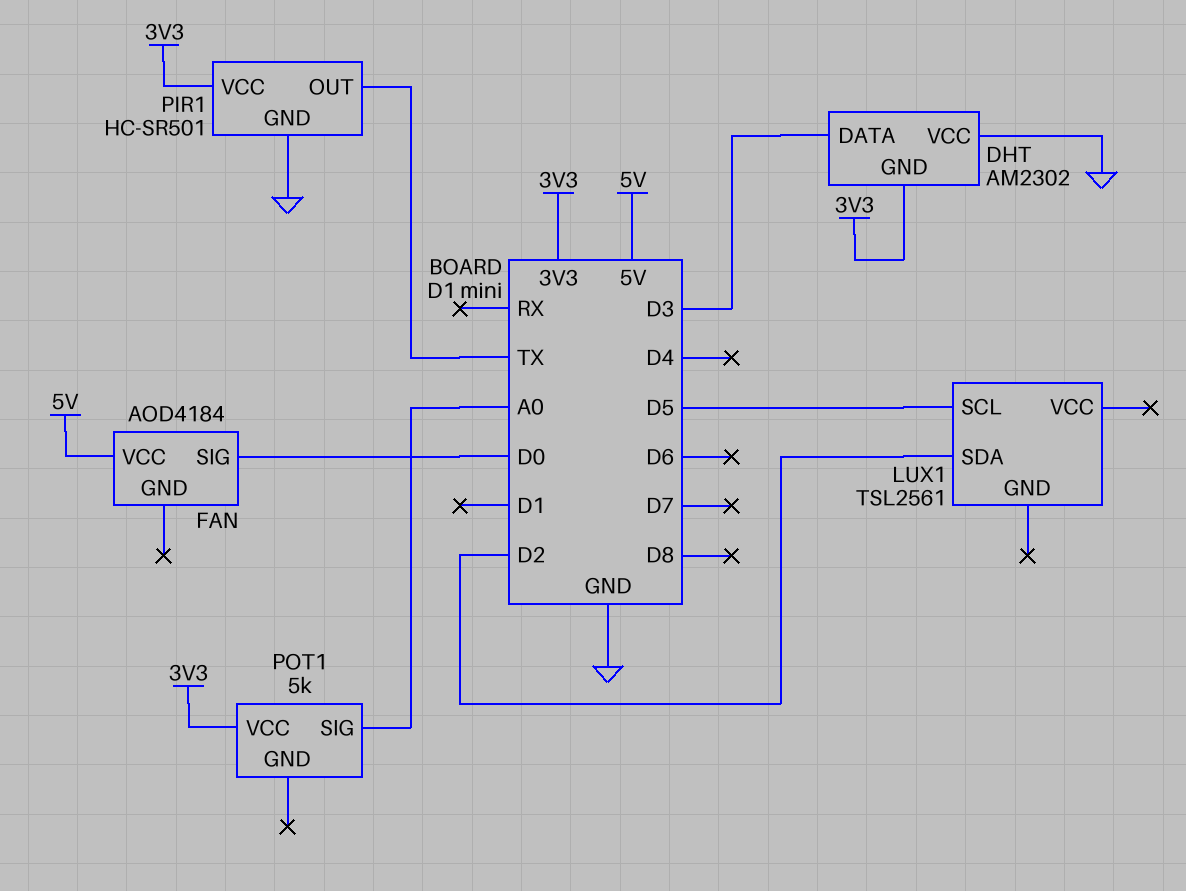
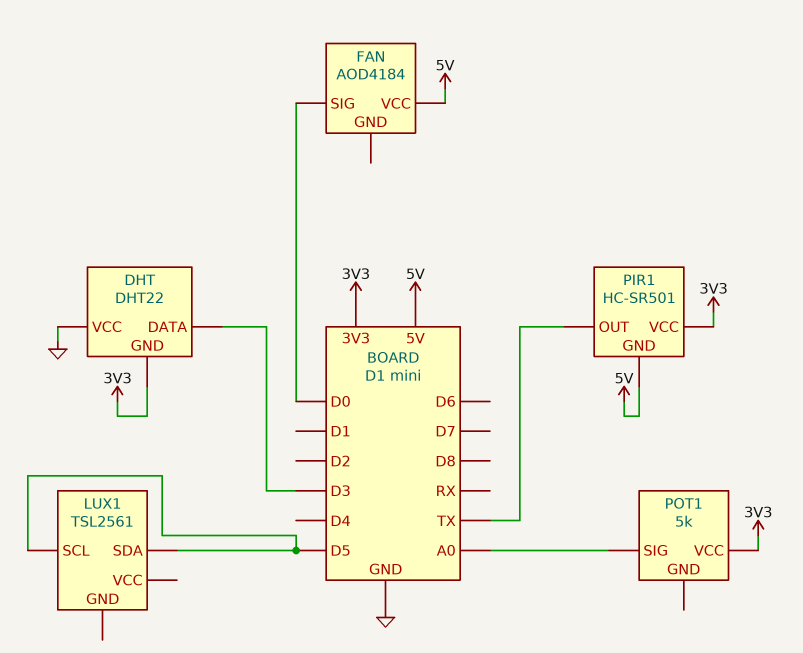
DHT: AM2302 -> DHT22
LUX1 pin SDA: D2 -> D5
PIR1 pin GND: GND -> 5V

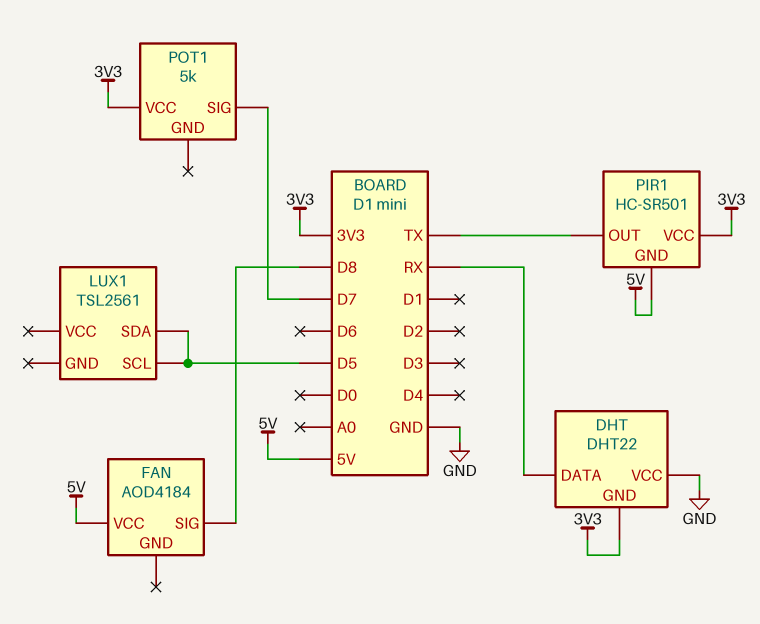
DHT pin DATA: D3 -> RX
FAN pin SIG: D0 -> D8
POT1 pin SIG: A0 -> D7

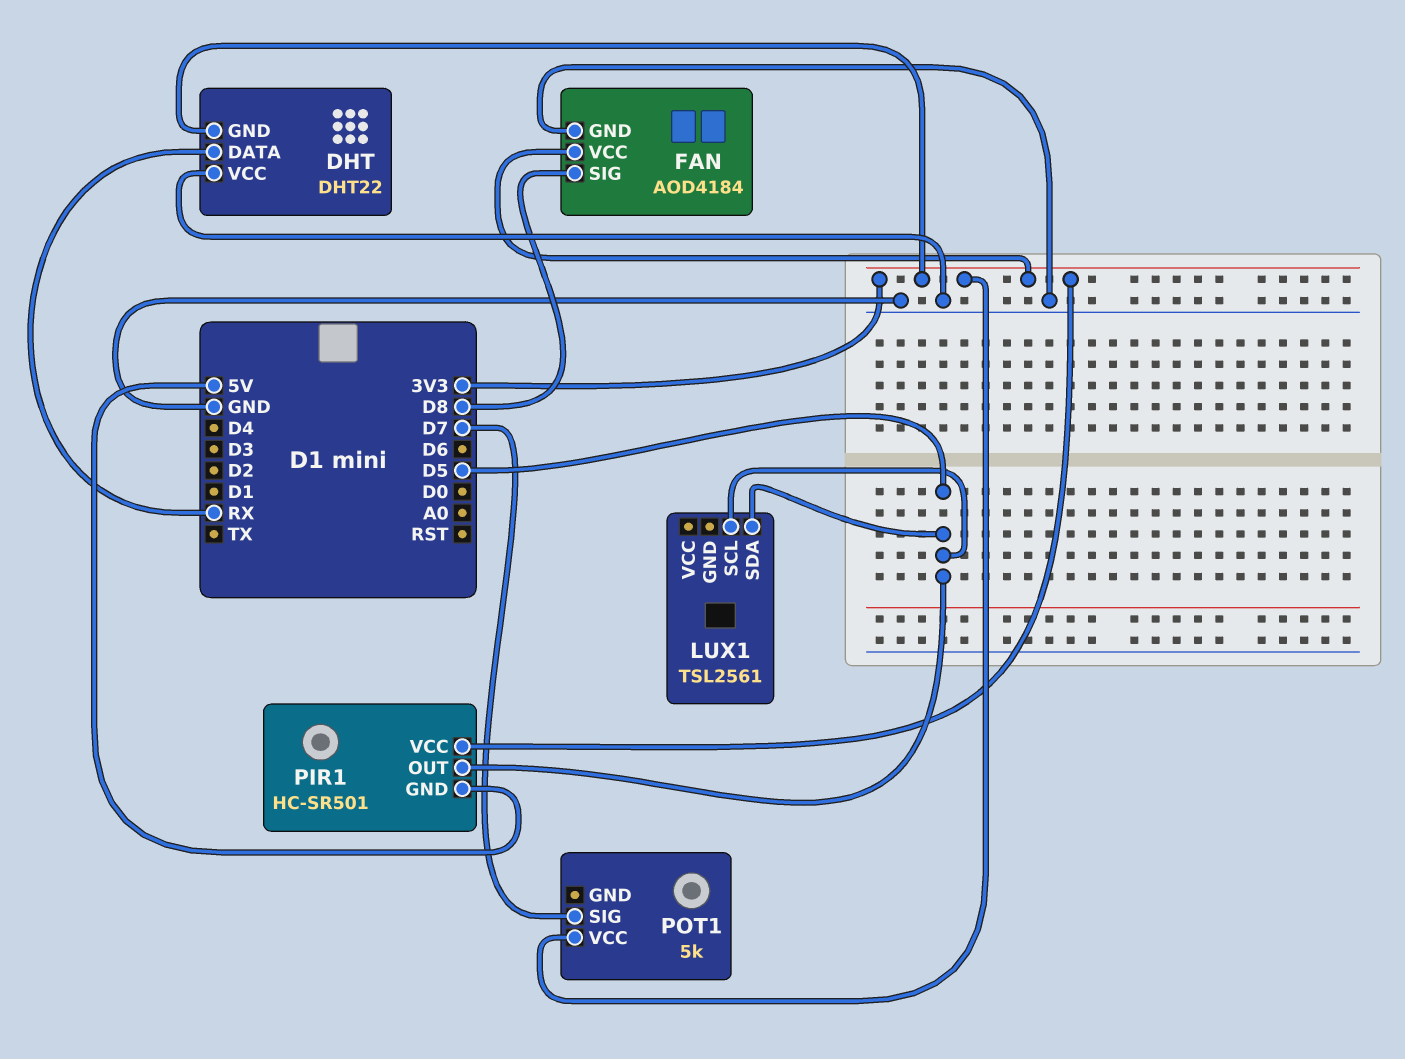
FAN pin GND: none -> GND
FAN pin VCC: 5V -> 3V3
PIR1 pin OUT: TX -> D5

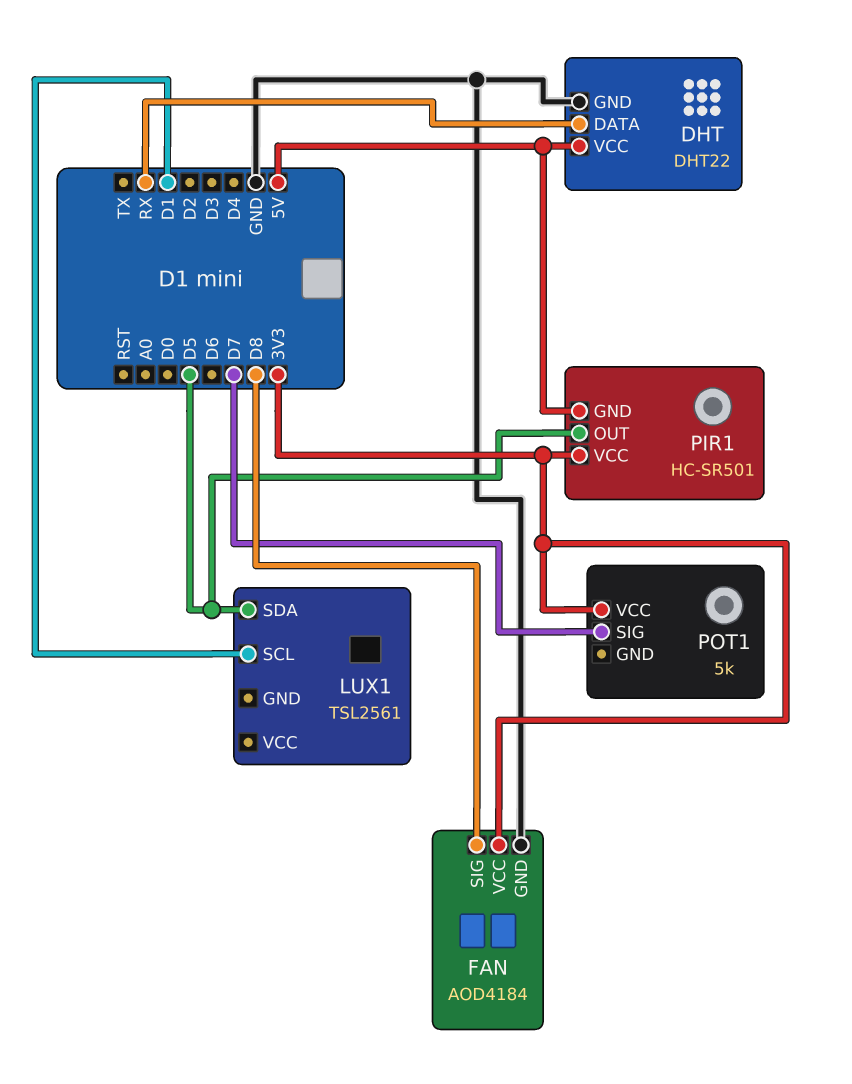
DHT pin GND: 3V3 -> GND
DHT pin VCC: GND -> 5V
LUX1 pin SCL: D5 -> D1

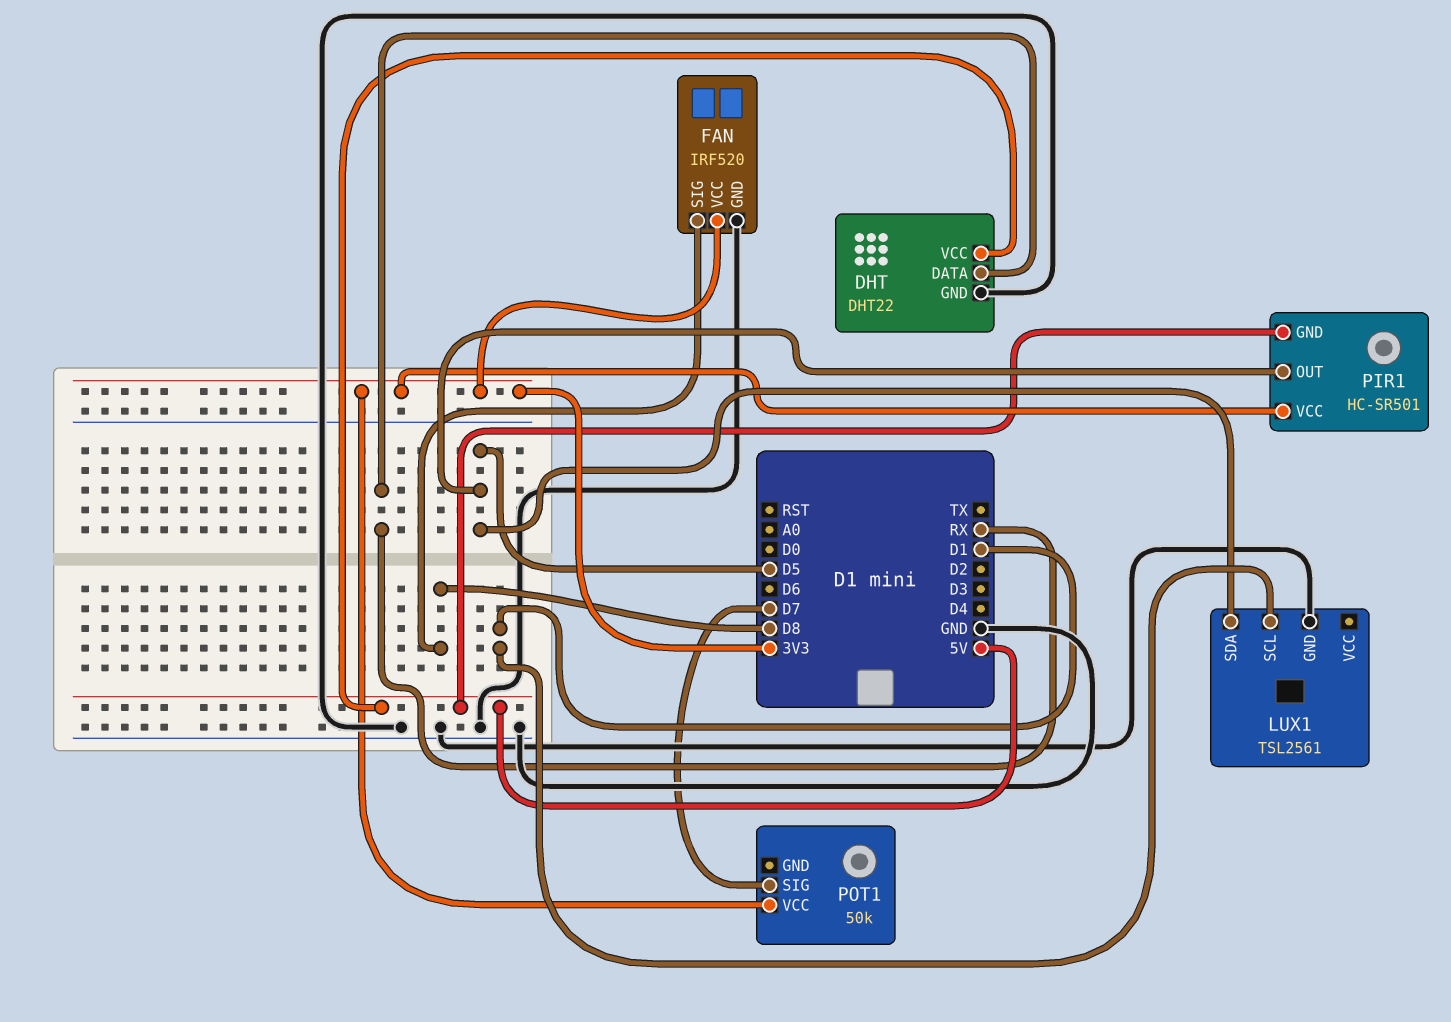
FAN: AOD4184 -> IRF520
LUX1 pin GND: none -> GND
POT1: 5k -> 50k

